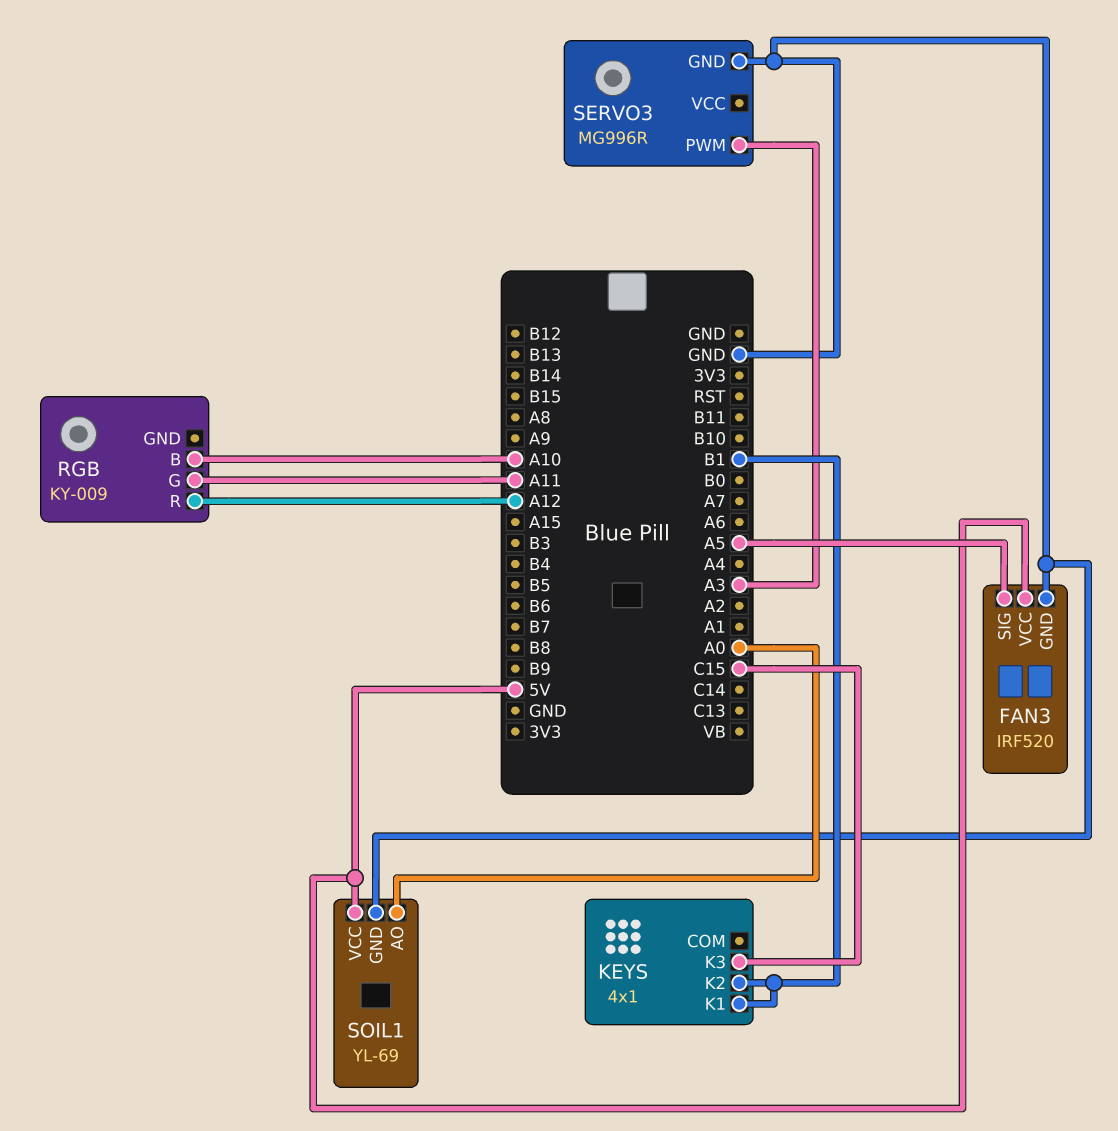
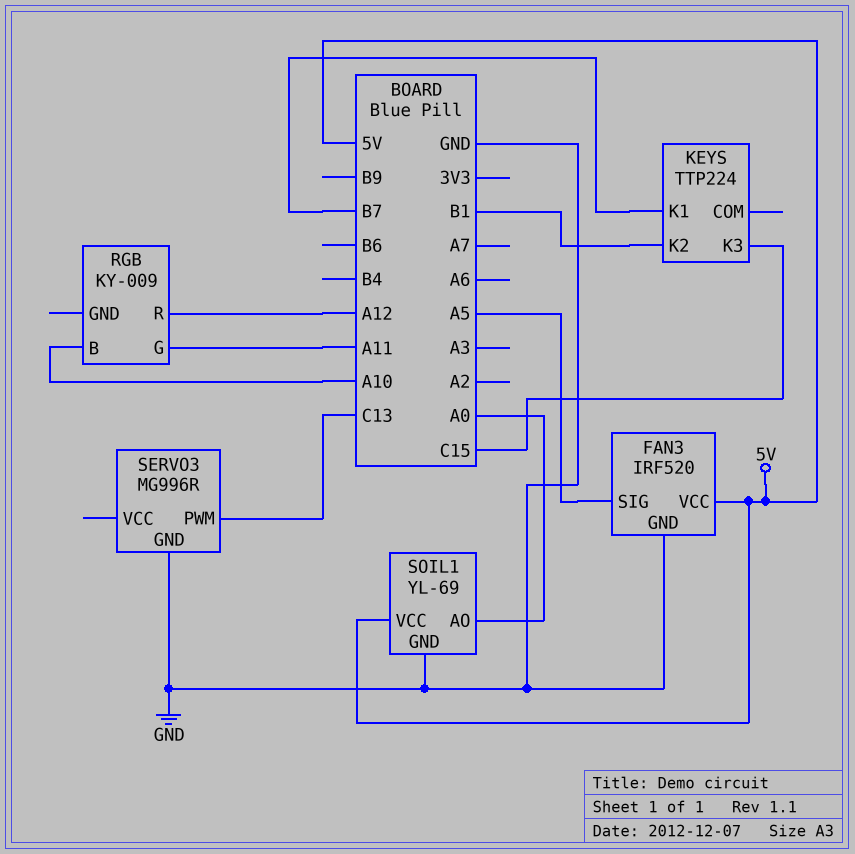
KEYS: 4x1 -> TTP224
KEYS pin K1: B1 -> B7
SERVO3 pin PWM: A3 -> C13

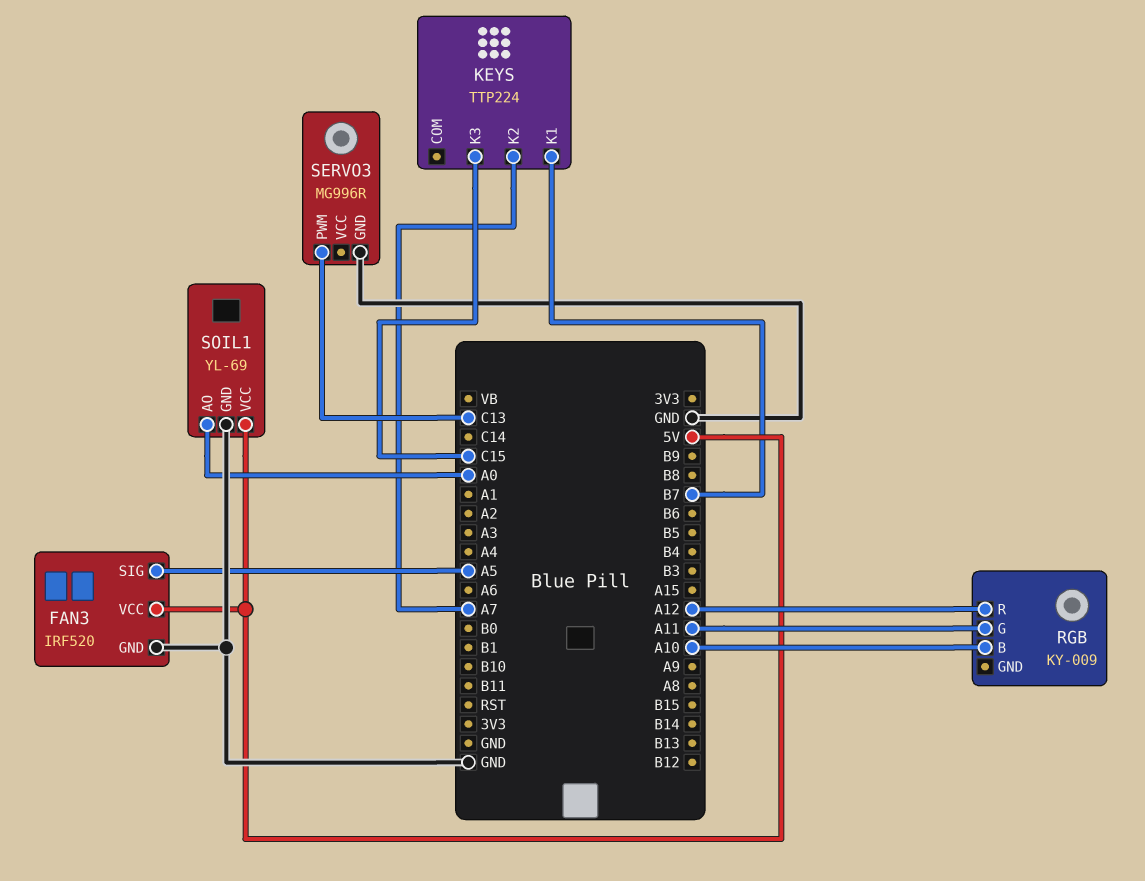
KEYS pin K2: B1 -> A7

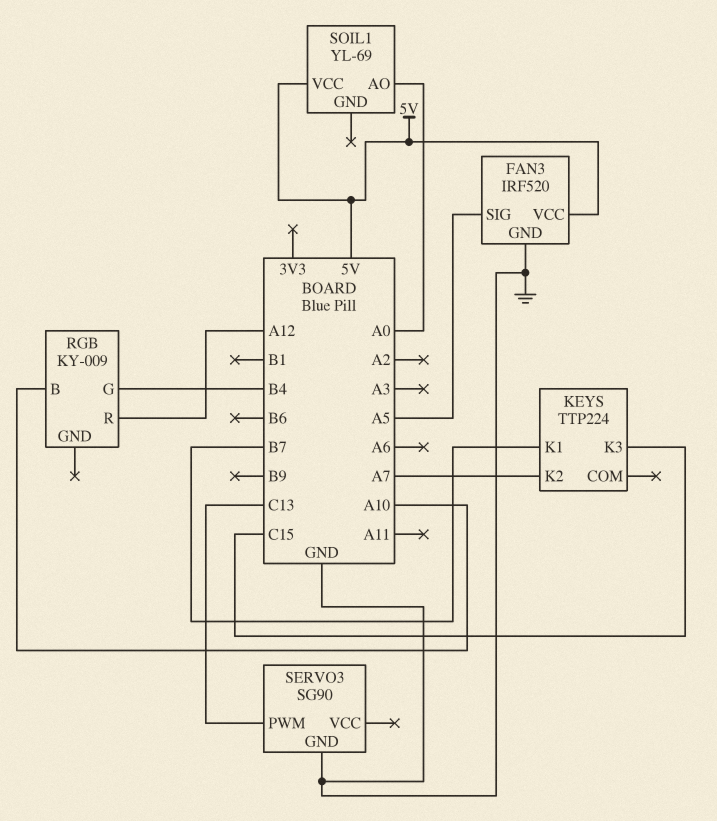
RGB pin G: A11 -> B4
SERVO3: MG996R -> SG90
SOIL1 pin GND: GND -> none

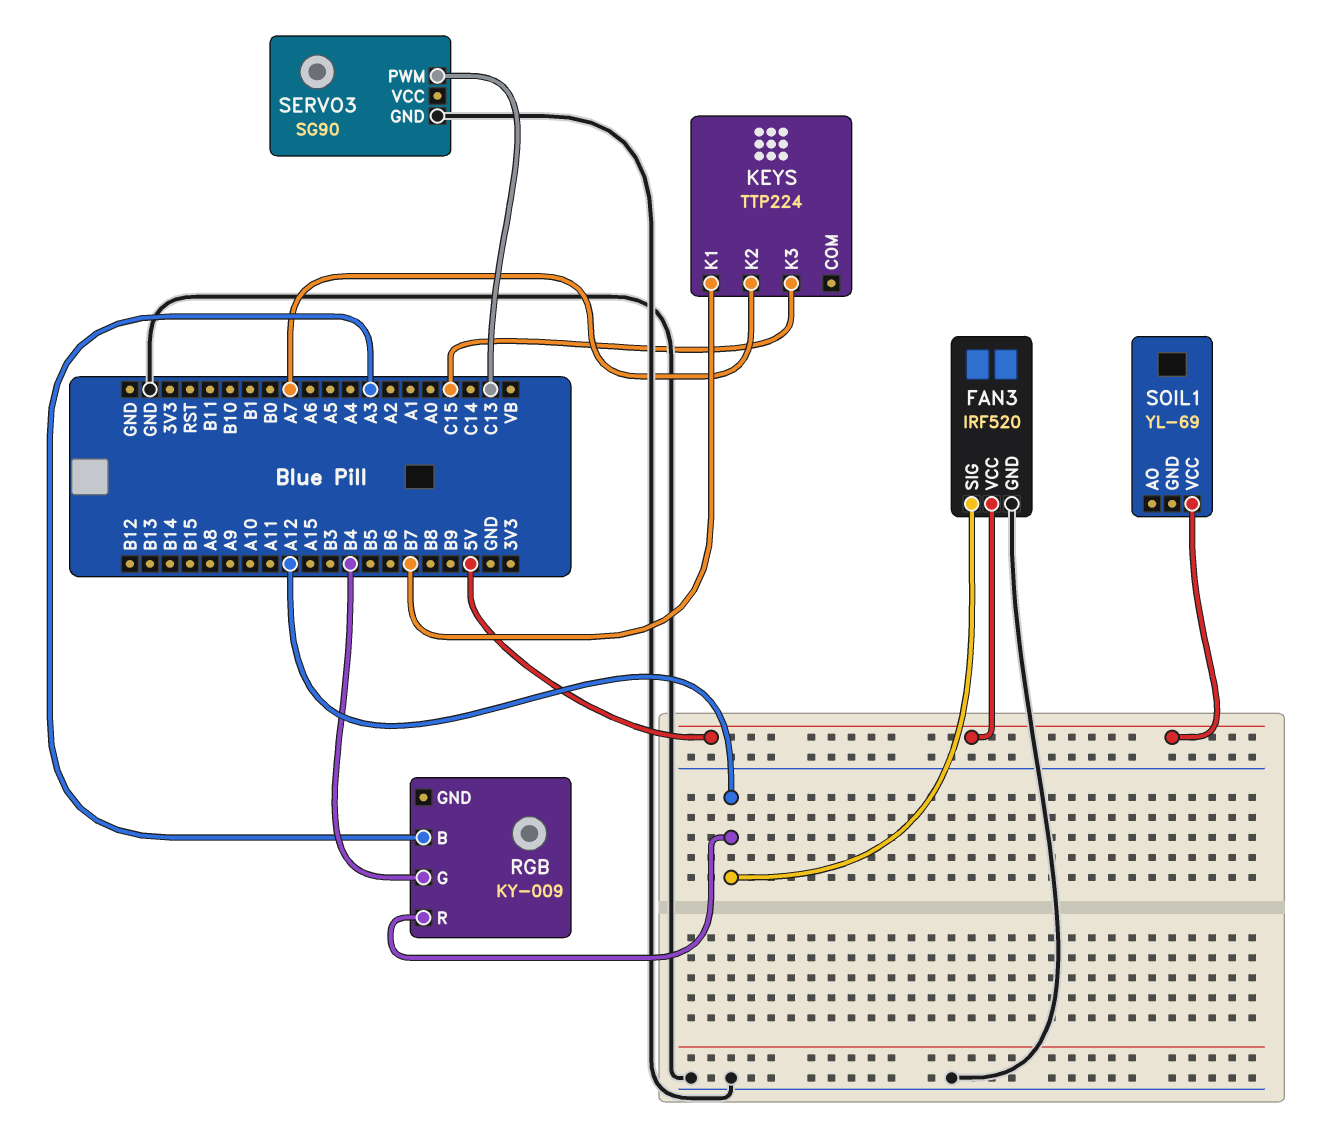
FAN3 pin SIG: A5 -> A12
RGB pin B: A10 -> A3
SOIL1 pin AO: A0 -> none

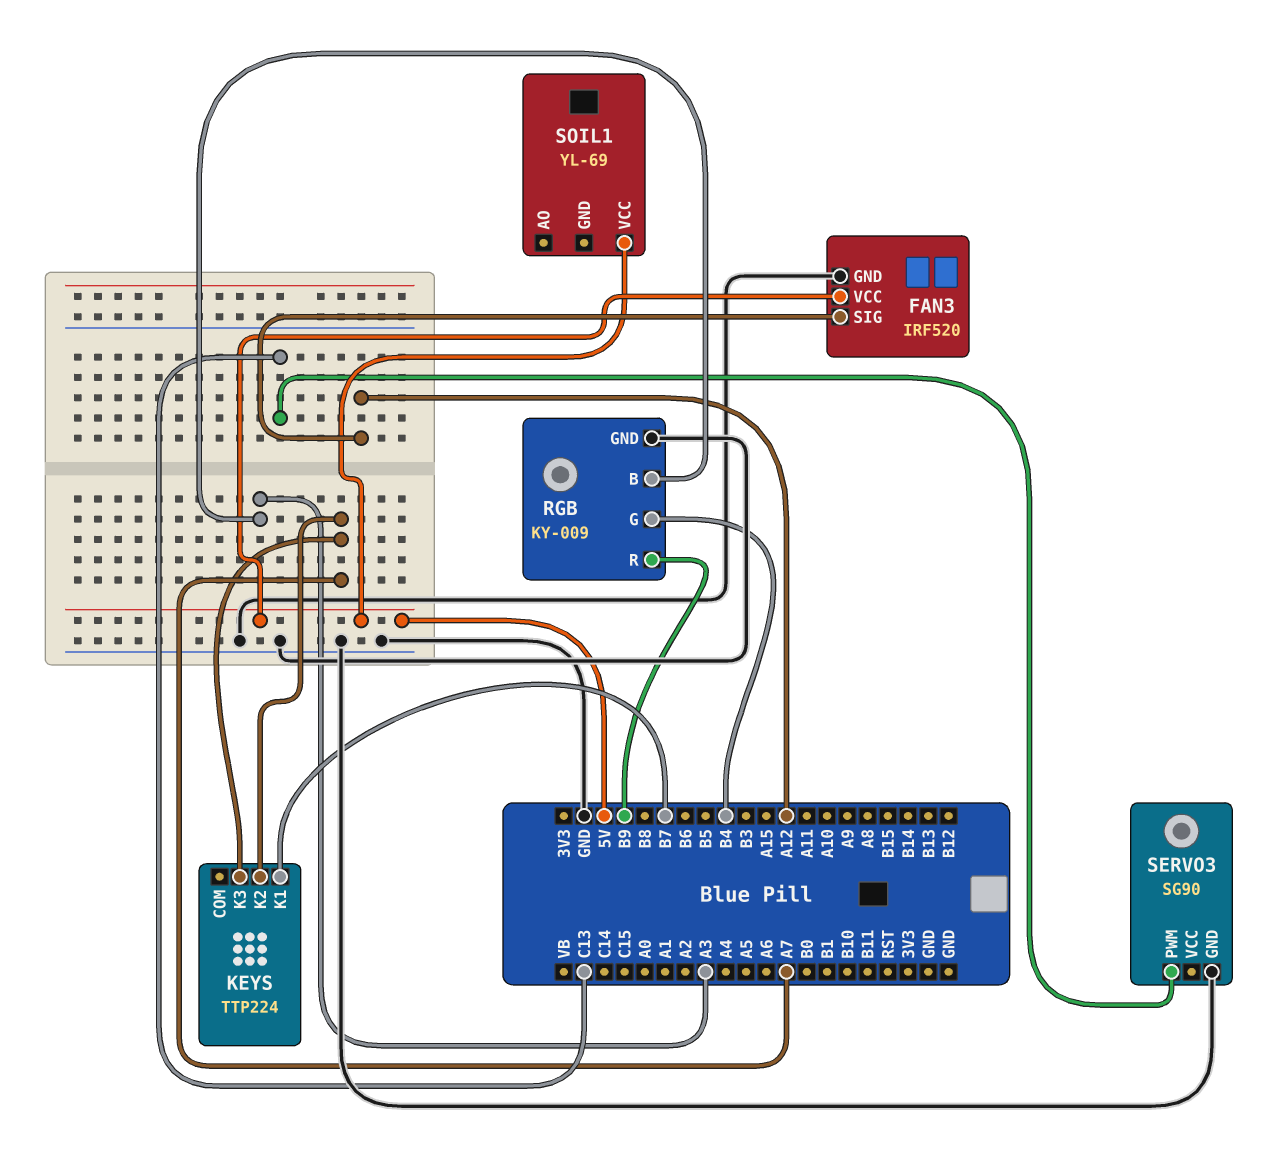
KEYS pin K3: C15 -> A7
RGB pin GND: none -> GND
RGB pin R: A12 -> B9

